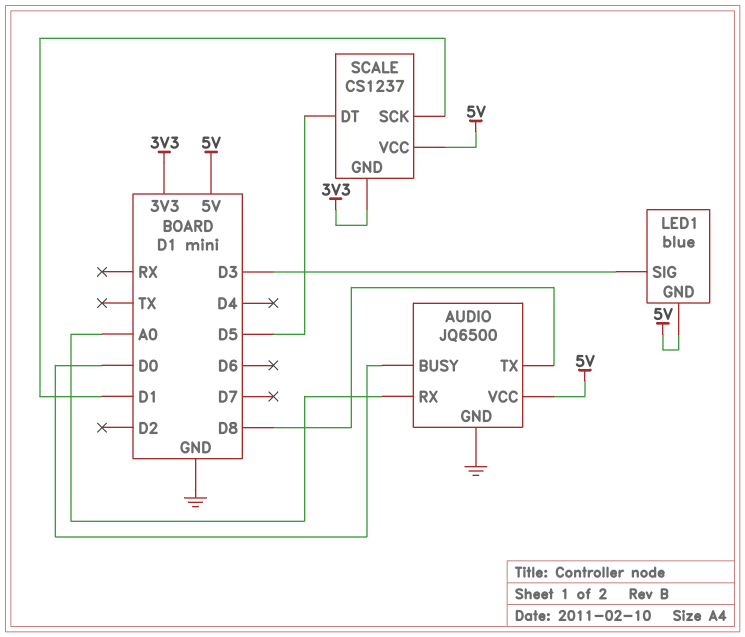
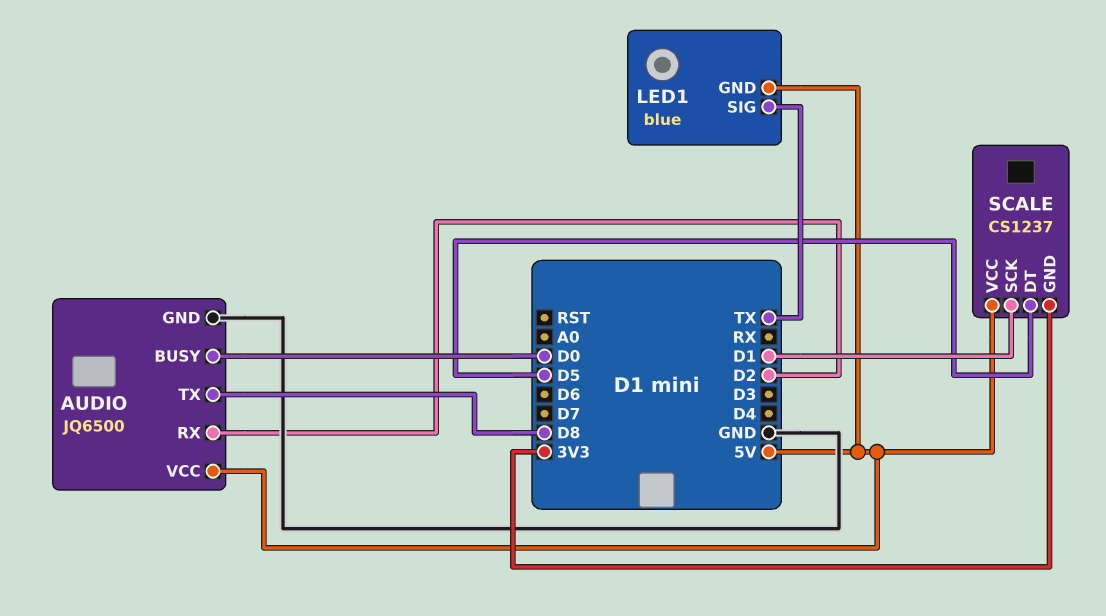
AUDIO pin RX: A0 -> D2
LED1 pin SIG: D3 -> TX

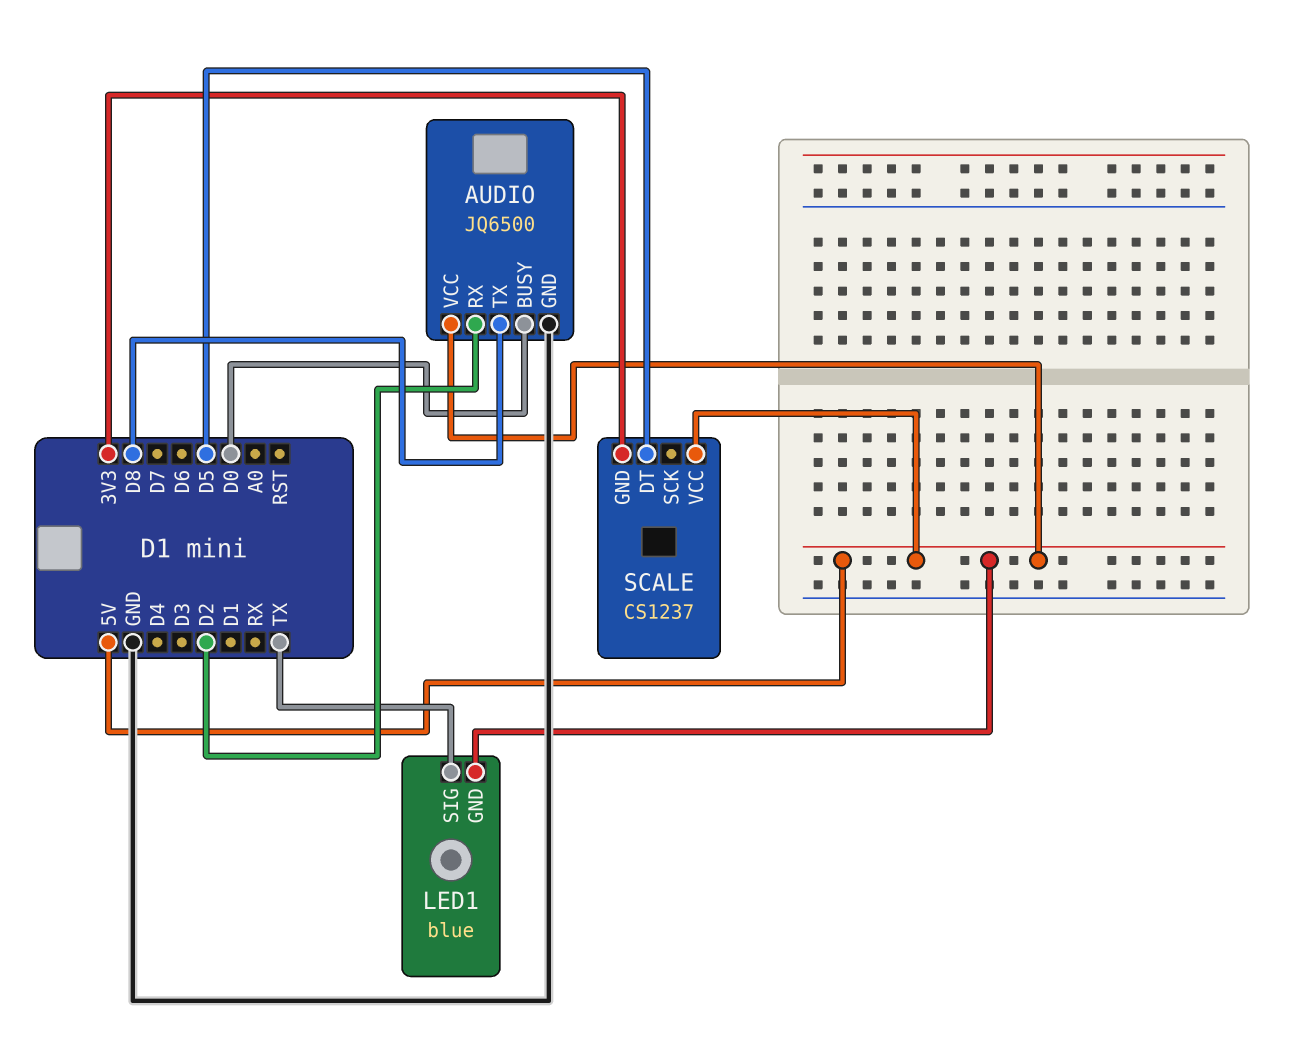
SCALE pin SCK: D1 -> none

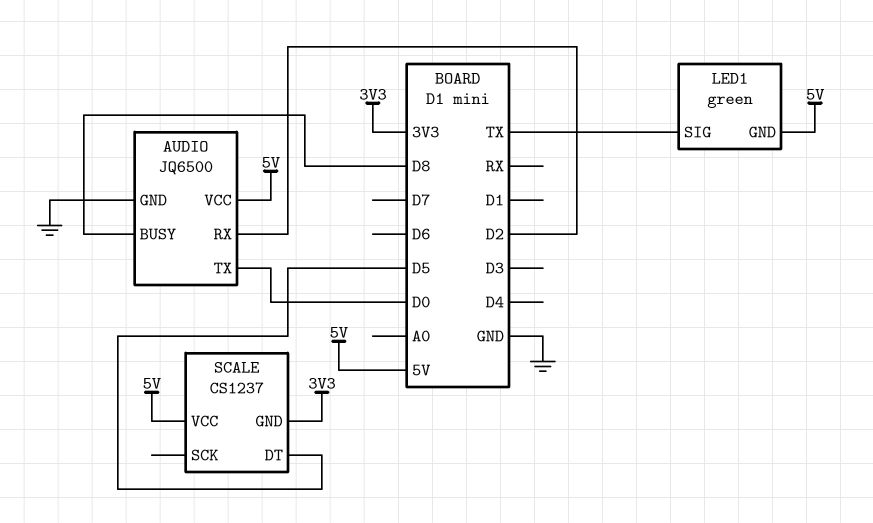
AUDIO pin BUSY: D0 -> D8
AUDIO pin TX: D8 -> D0
LED1: blue -> green

